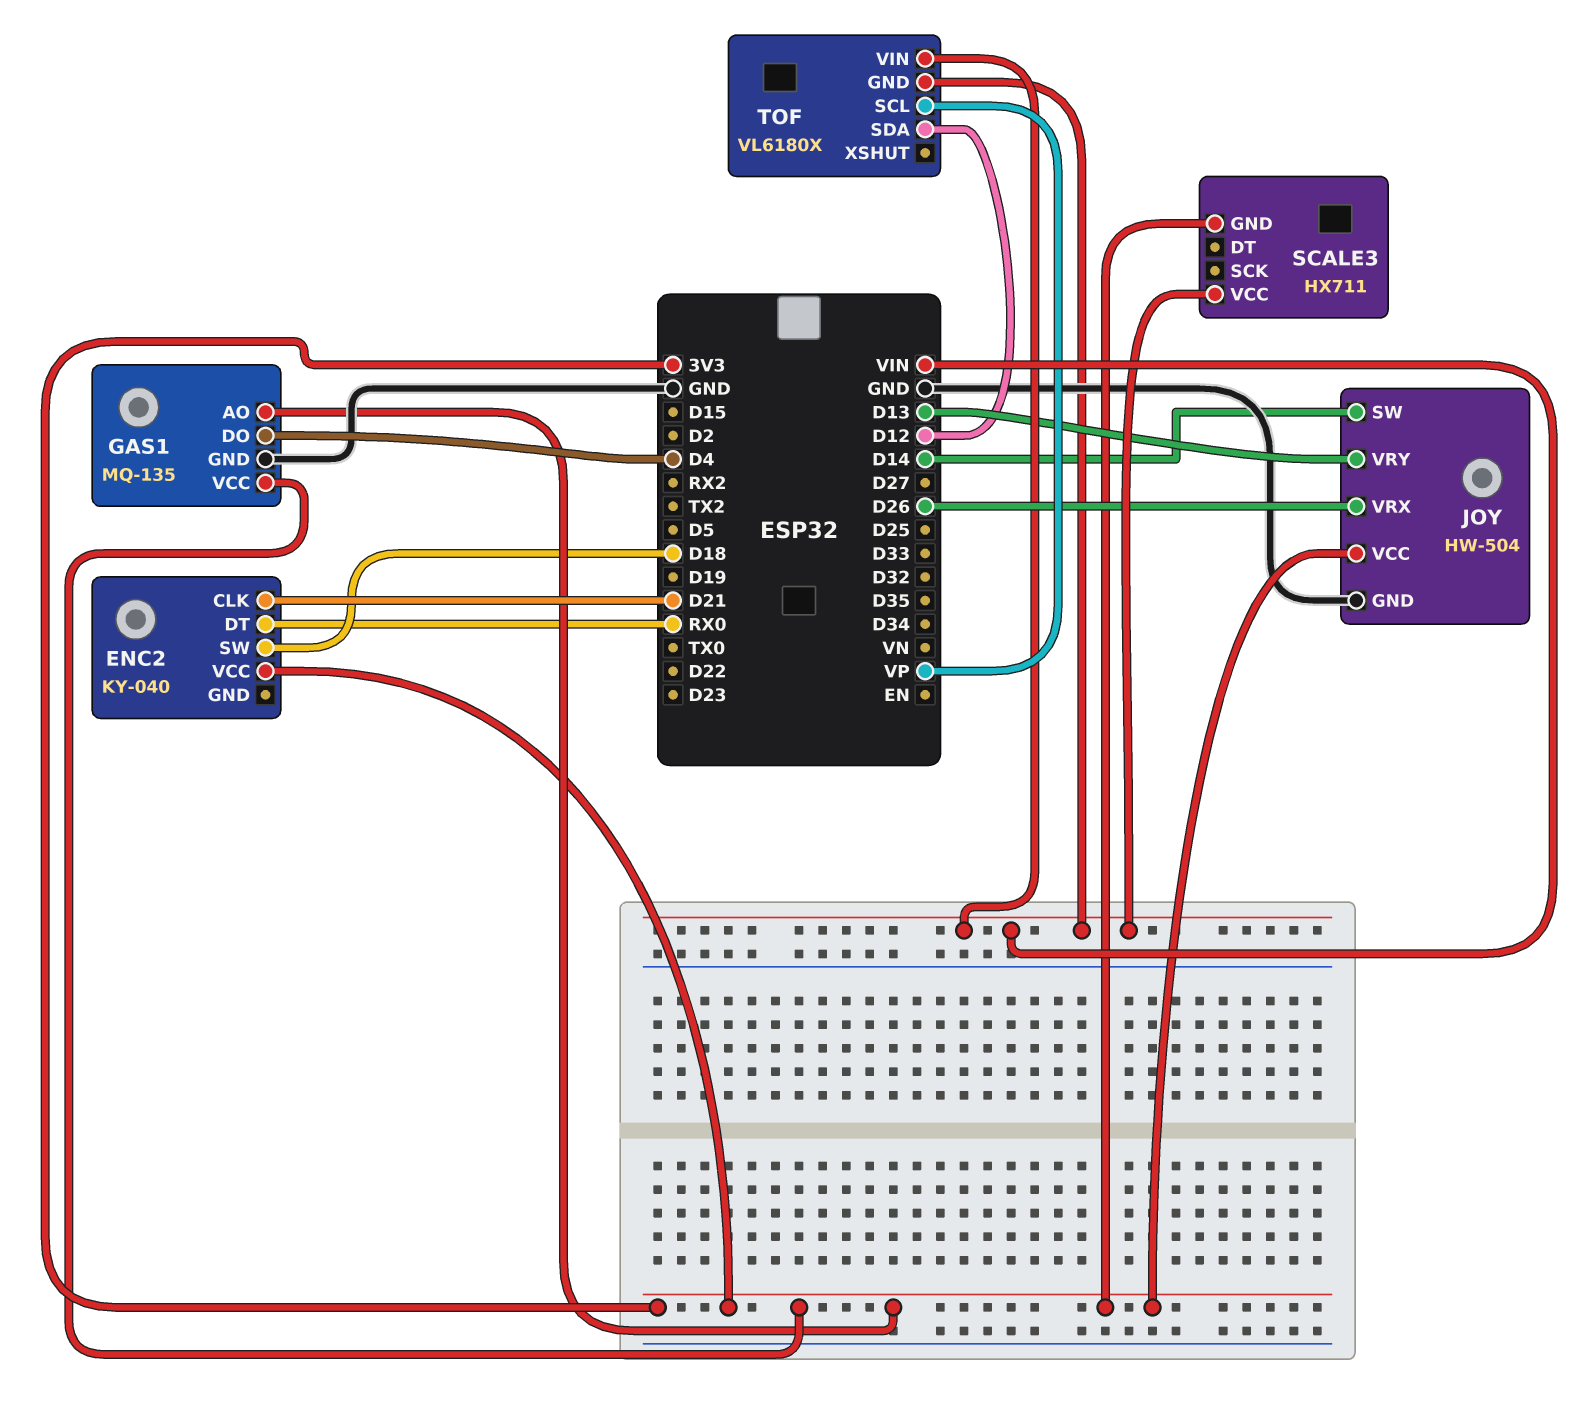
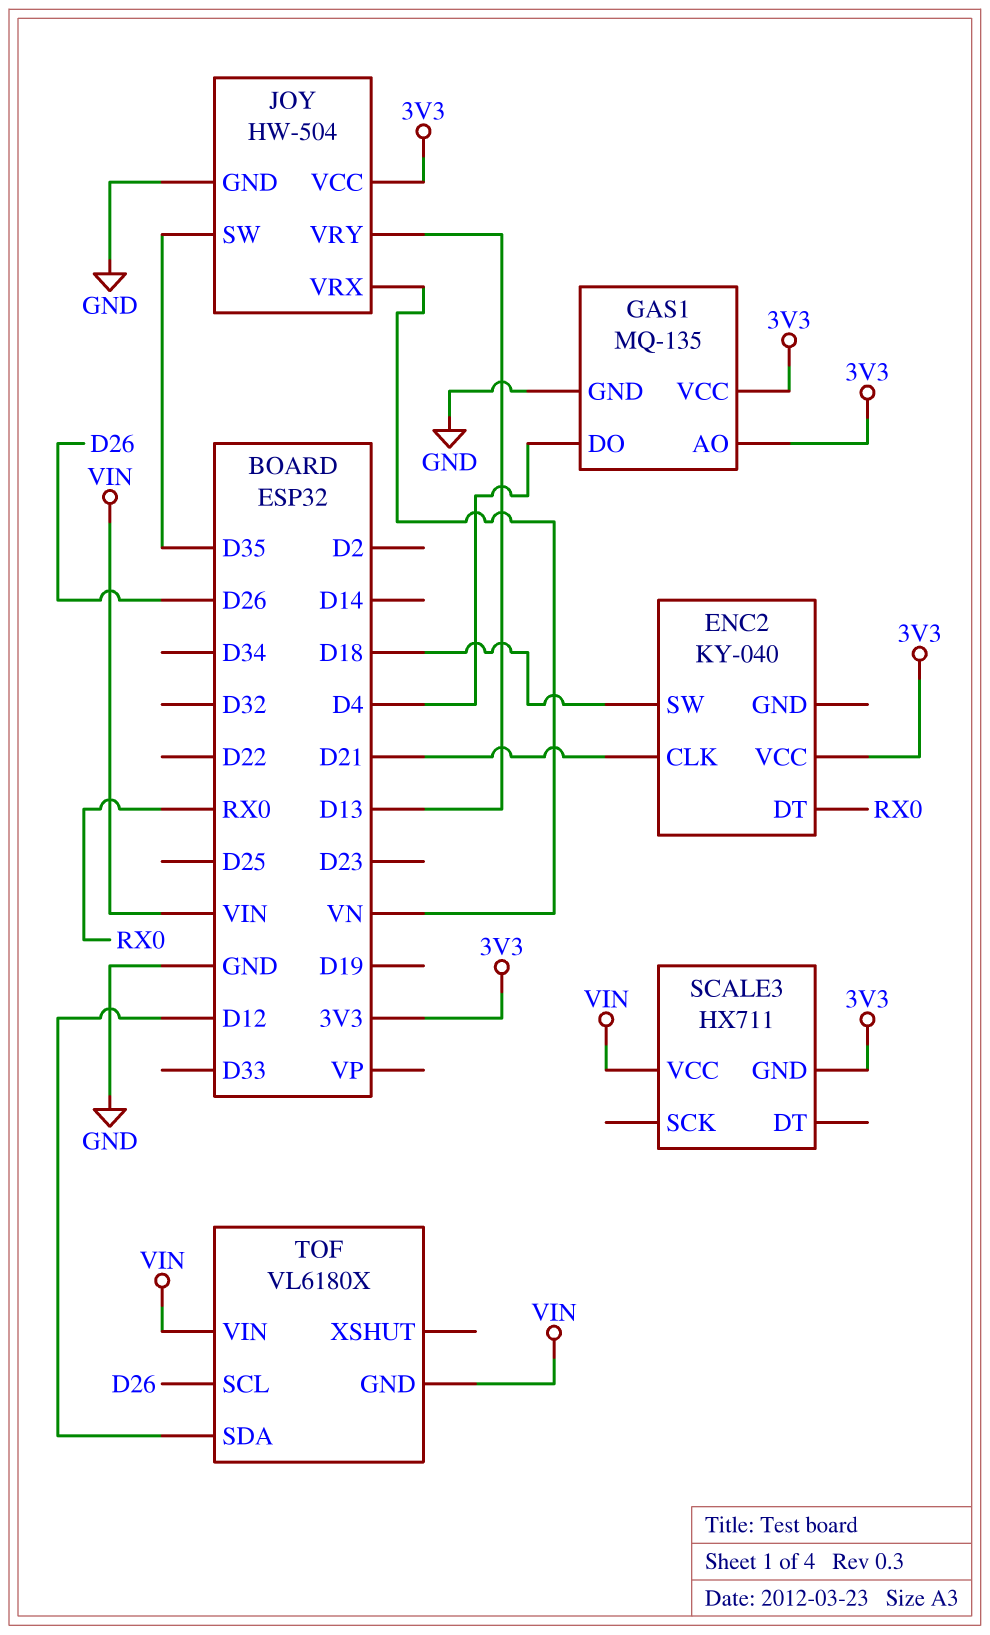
JOY pin SW: D14 -> D35
JOY pin VRX: D26 -> VN
TOF pin SCL: VP -> D26

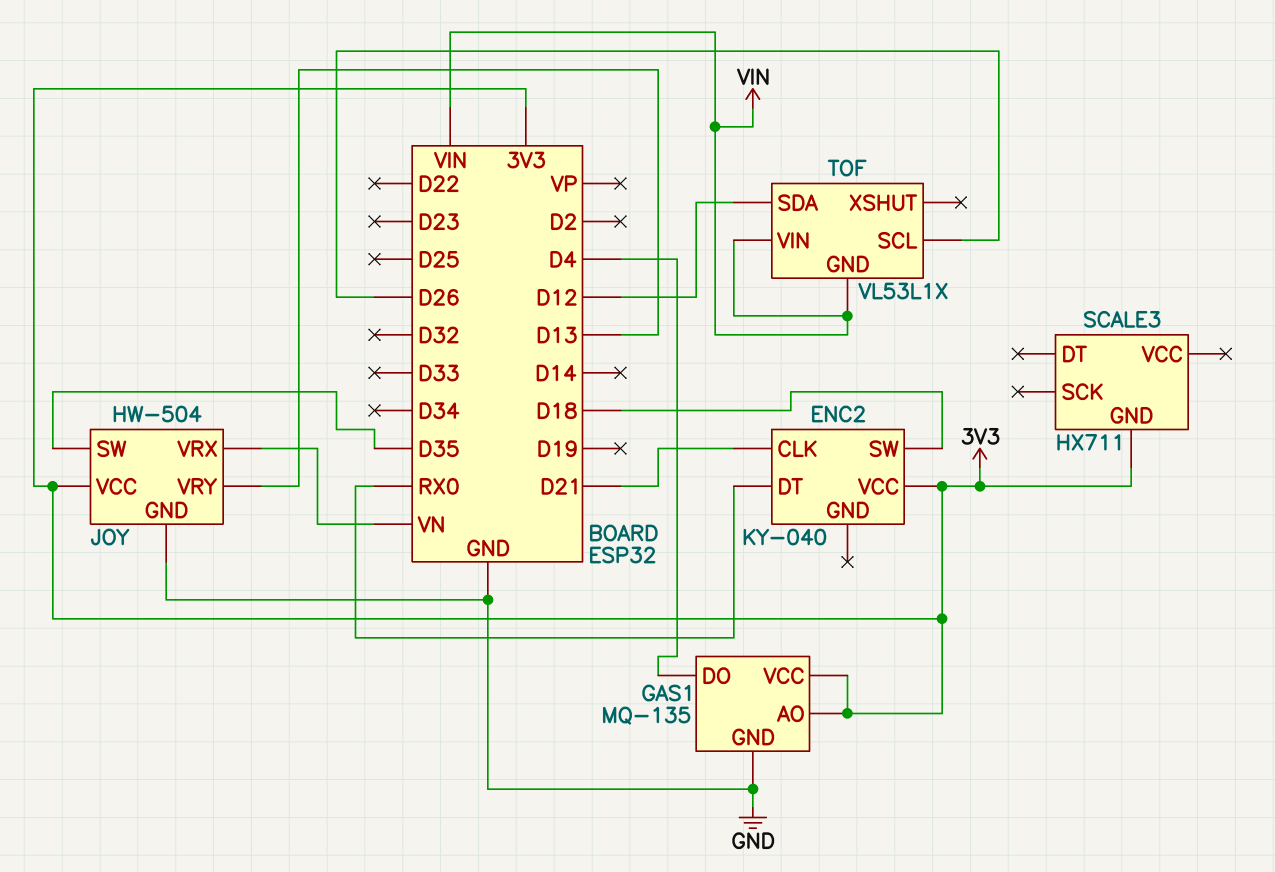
SCALE3 pin VCC: VIN -> none
TOF: VL6180X -> VL53L1X

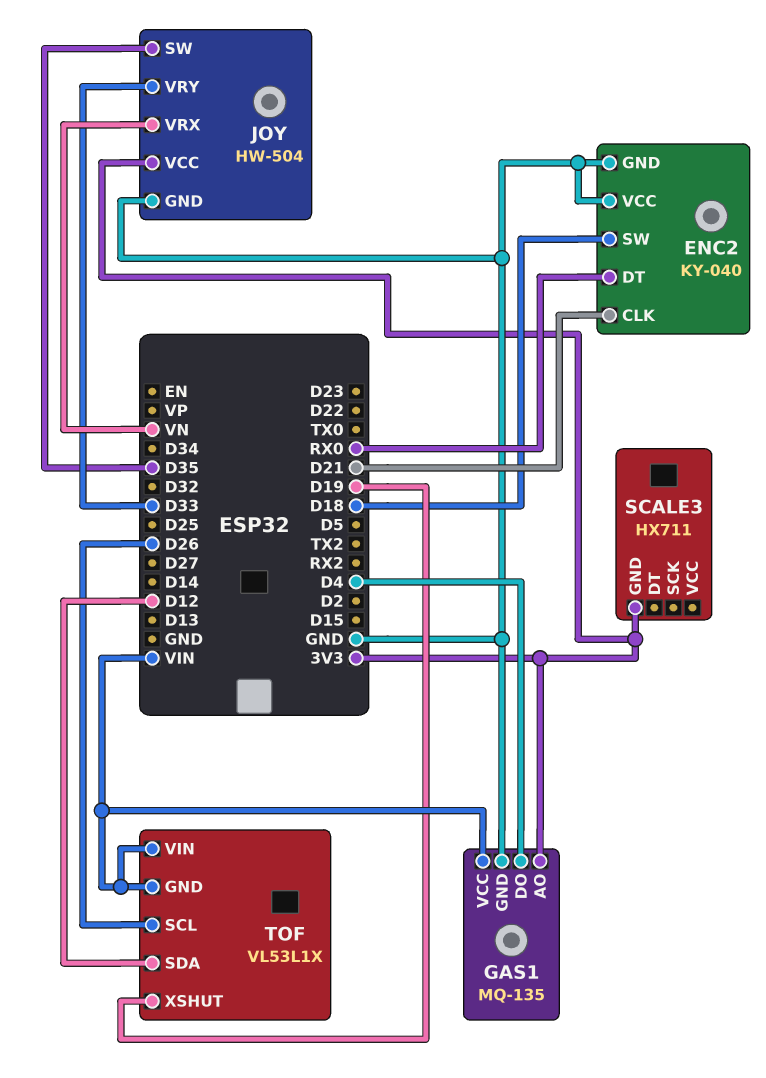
ENC2 pin GND: none -> GND
ENC2 pin VCC: 3V3 -> GND
GAS1 pin VCC: 3V3 -> VIN
JOY pin VRY: D13 -> D33
TOF pin XSHUT: none -> D19

